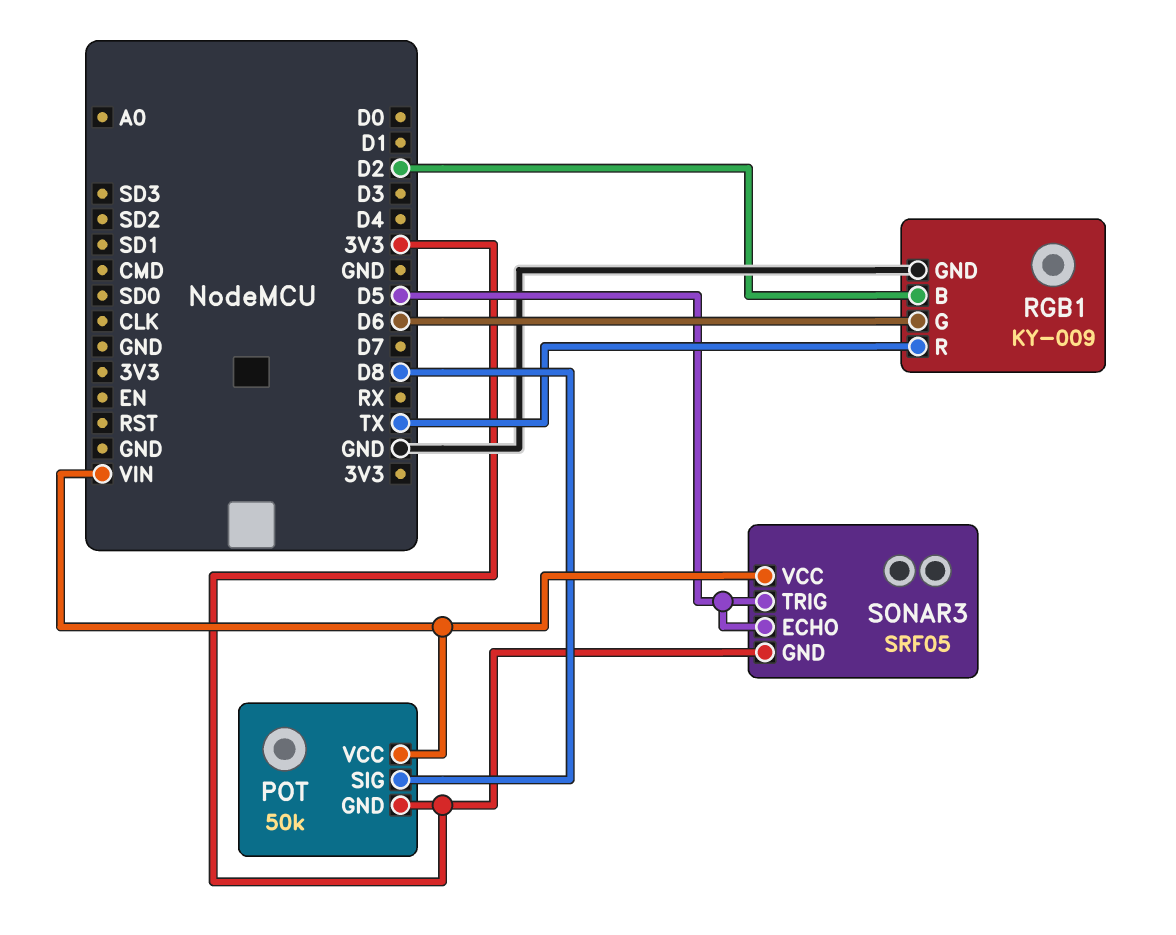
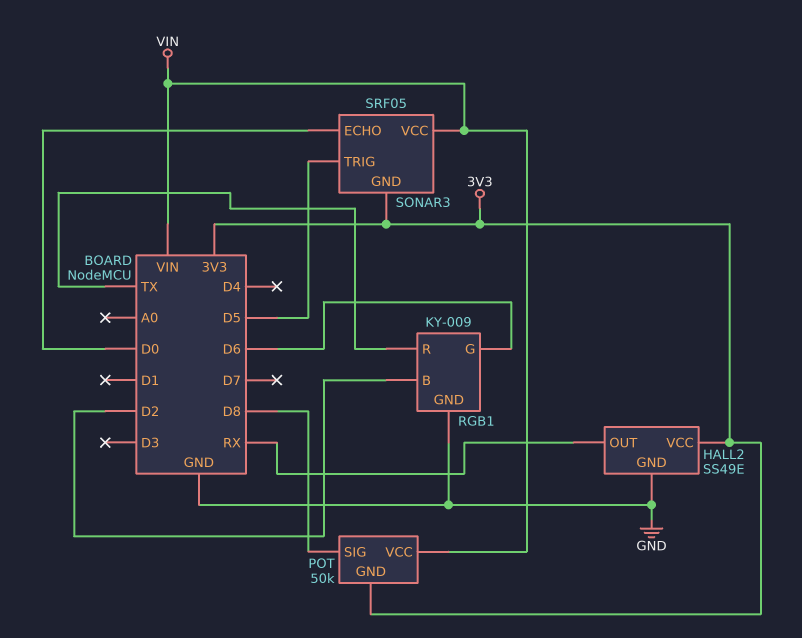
HALL2: none -> SS49E
HALL2 pin GND: none -> GND
HALL2 pin OUT: none -> RX
HALL2 pin VCC: none -> 3V3
SONAR3 pin ECHO: D5 -> D0

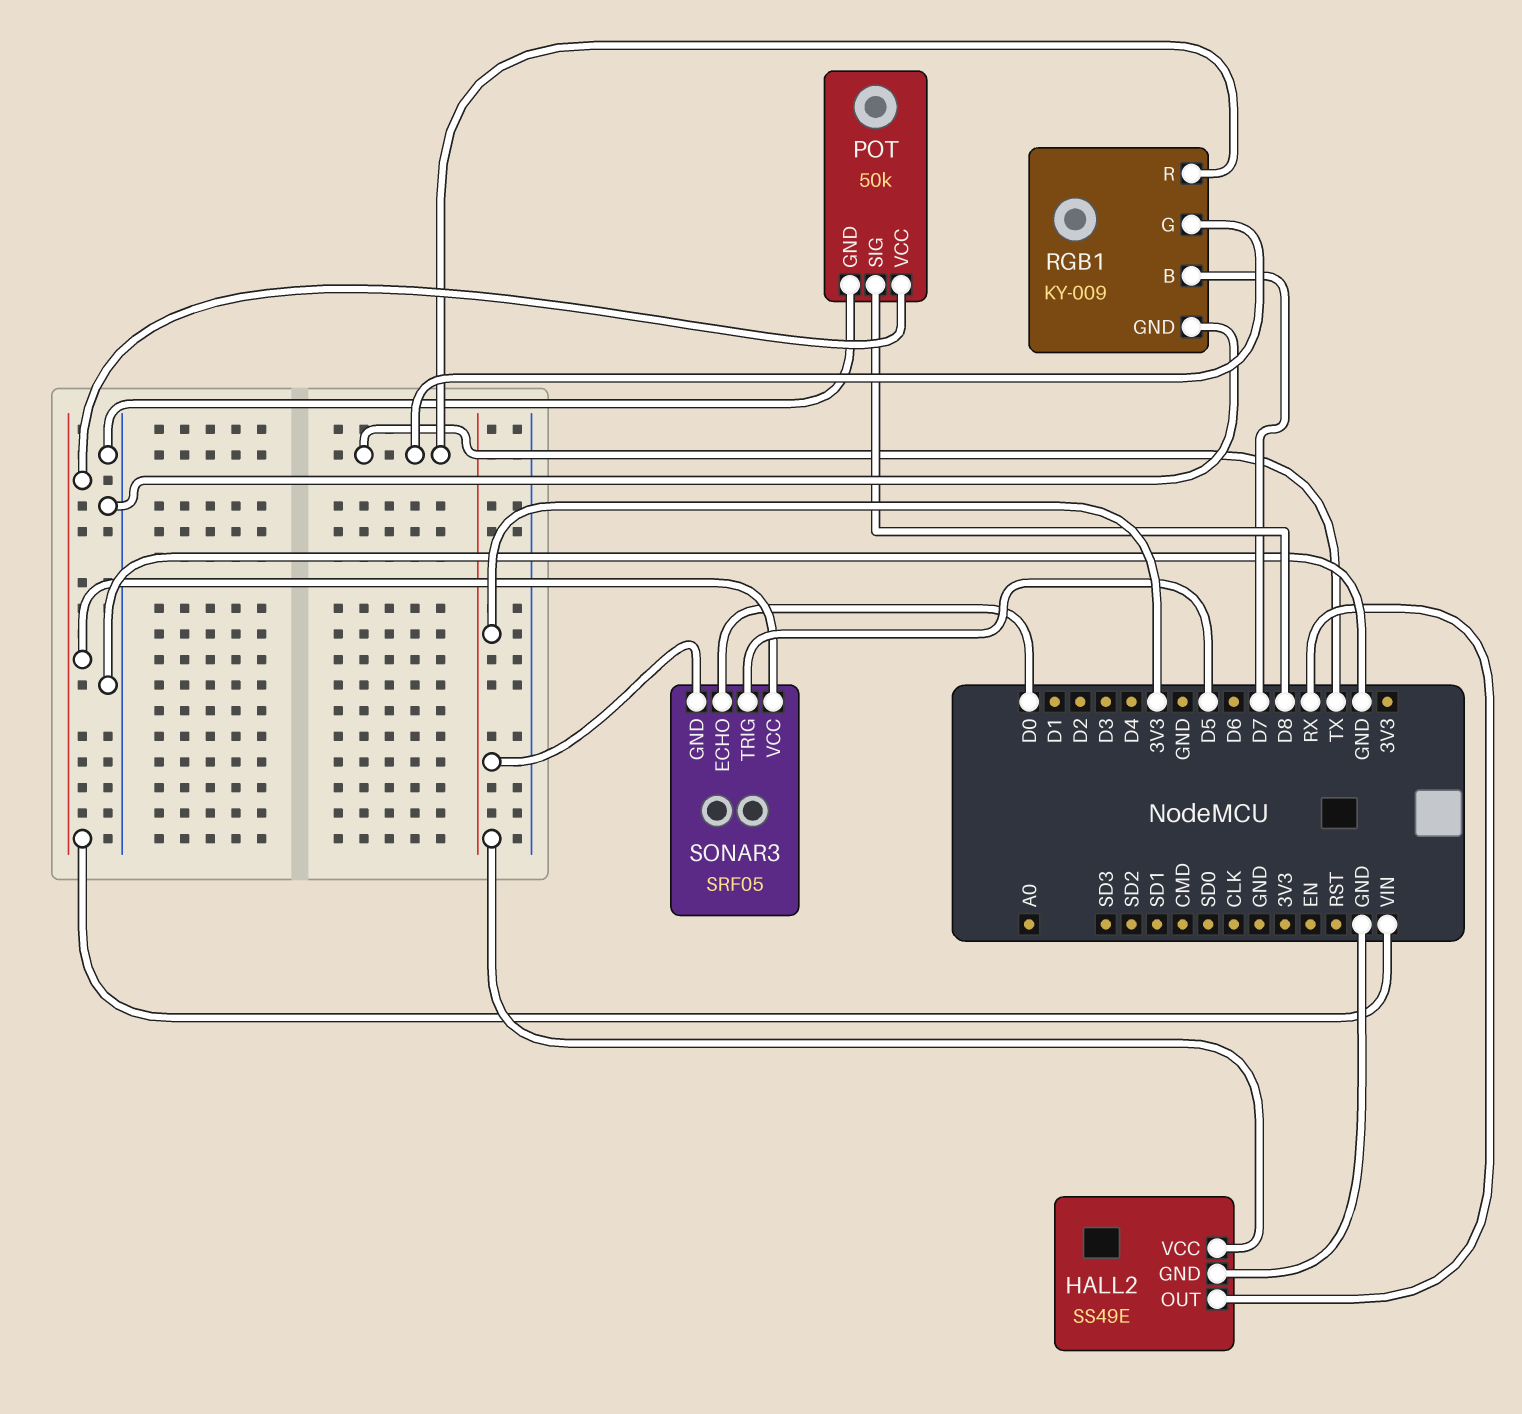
POT pin GND: 3V3 -> GND
RGB1 pin B: D2 -> D7
RGB1 pin G: D6 -> TX

